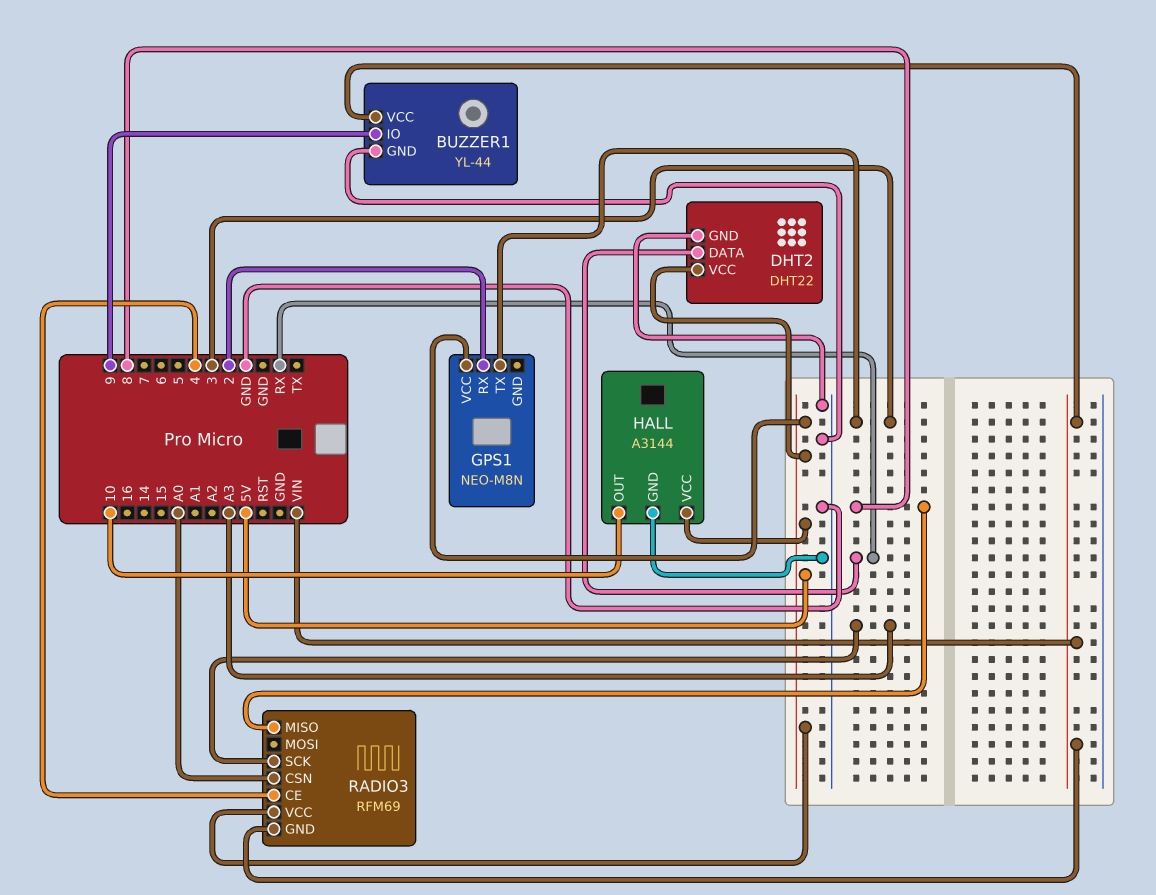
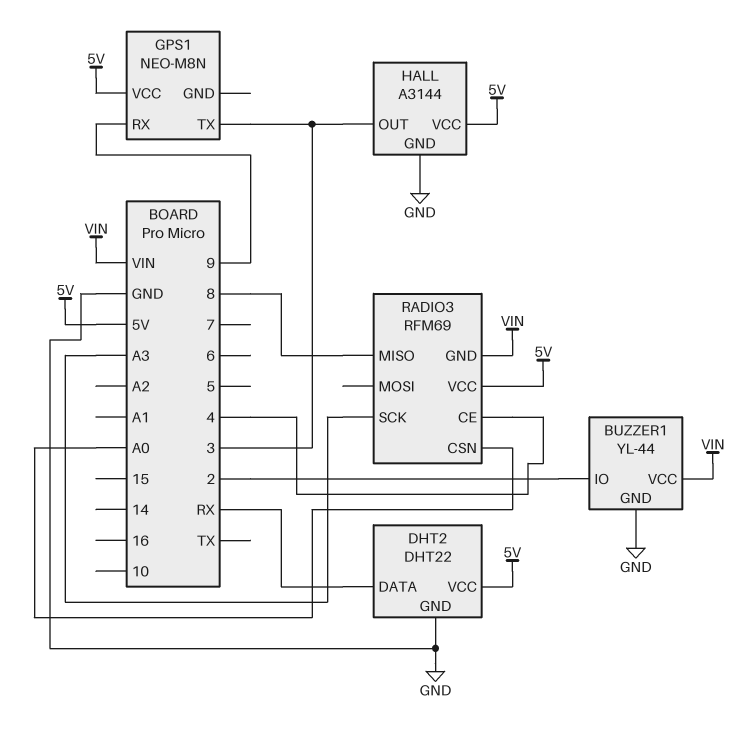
BUZZER1 pin IO: 9 -> 2
GPS1 pin RX: 2 -> 9
HALL pin OUT: 10 -> 3

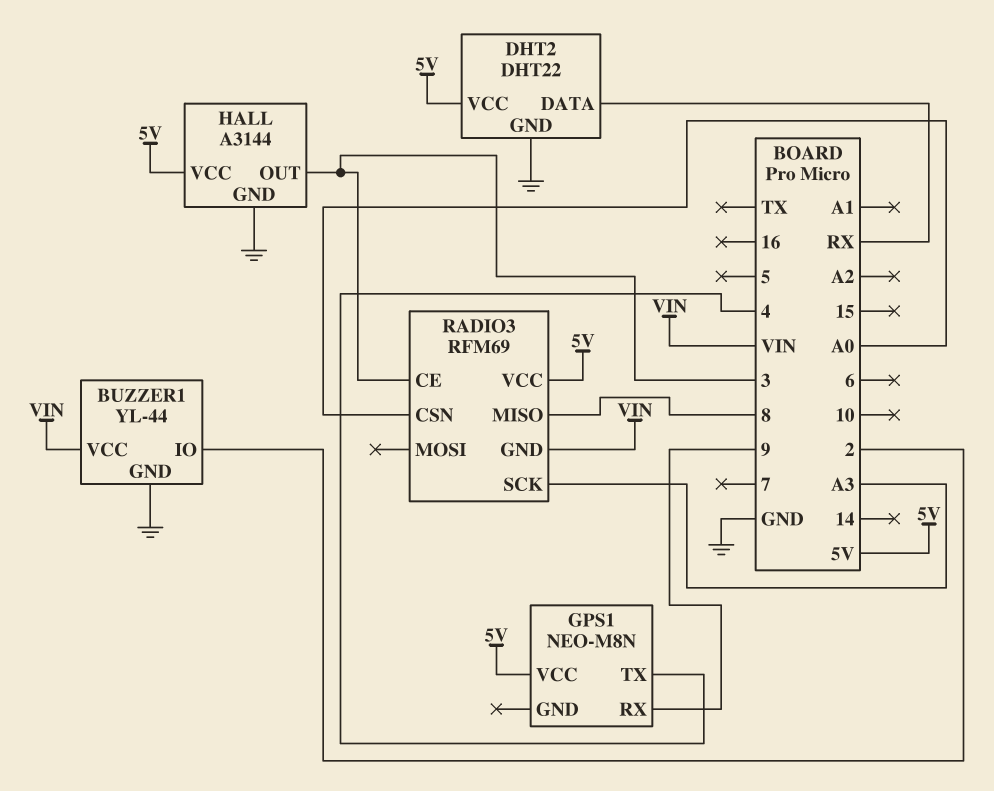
GPS1 pin TX: 3 -> 4
RADIO3 pin CE: 4 -> 3

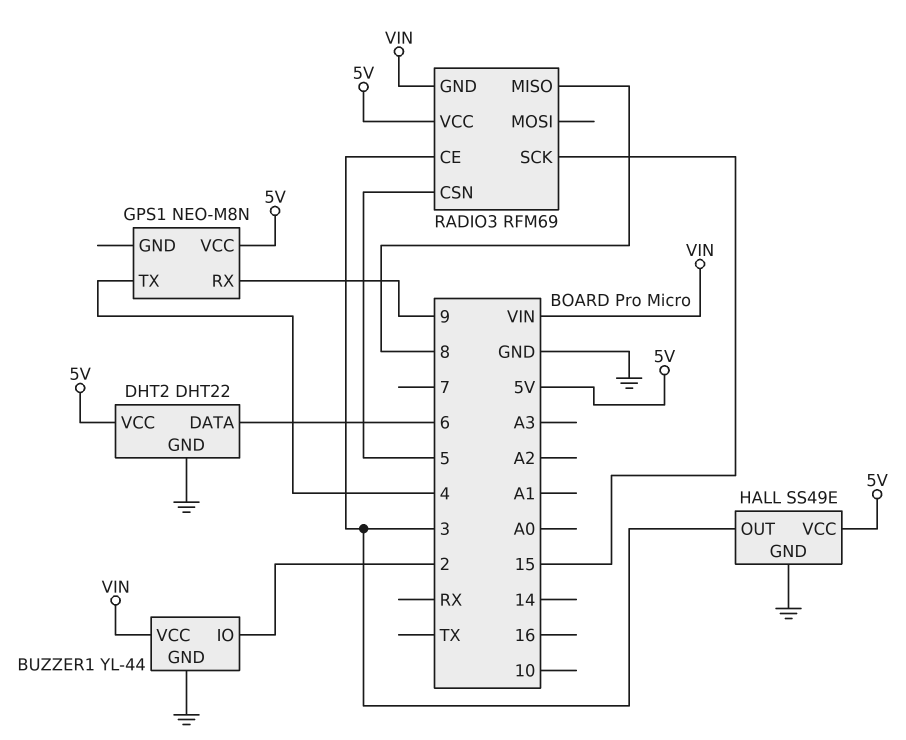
DHT2 pin DATA: RX -> 6
HALL: A3144 -> SS49E
RADIO3 pin CSN: A0 -> 5
RADIO3 pin SCK: A3 -> 15

